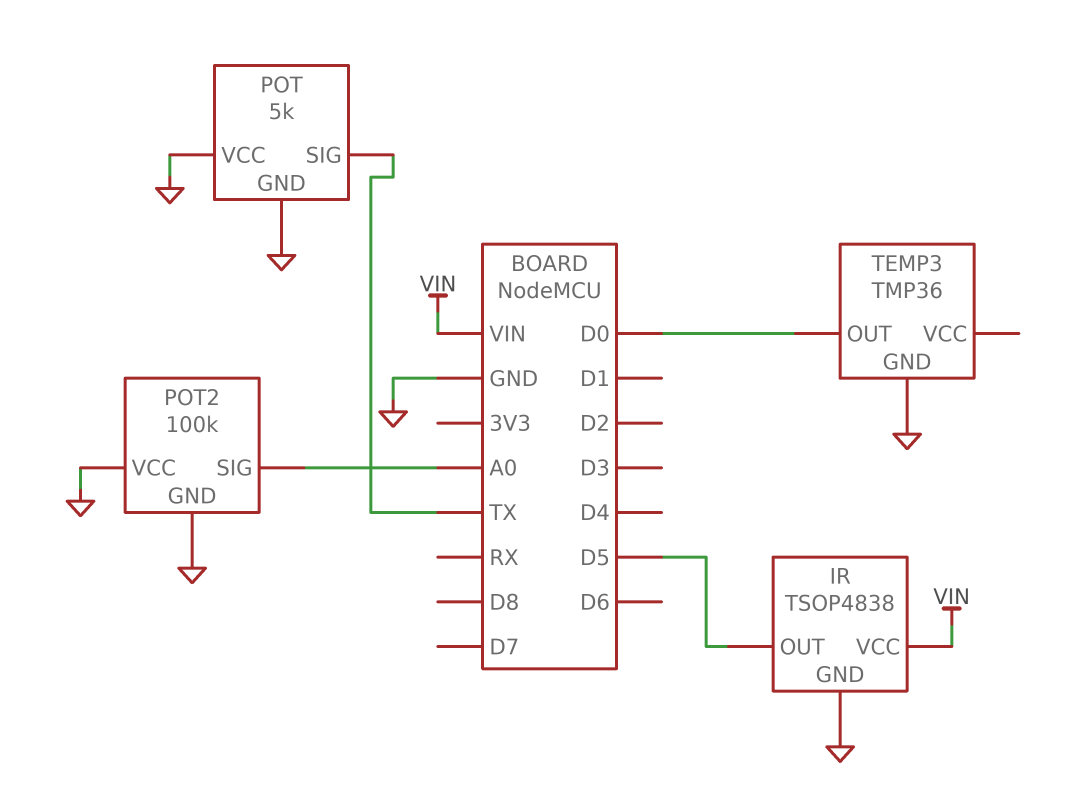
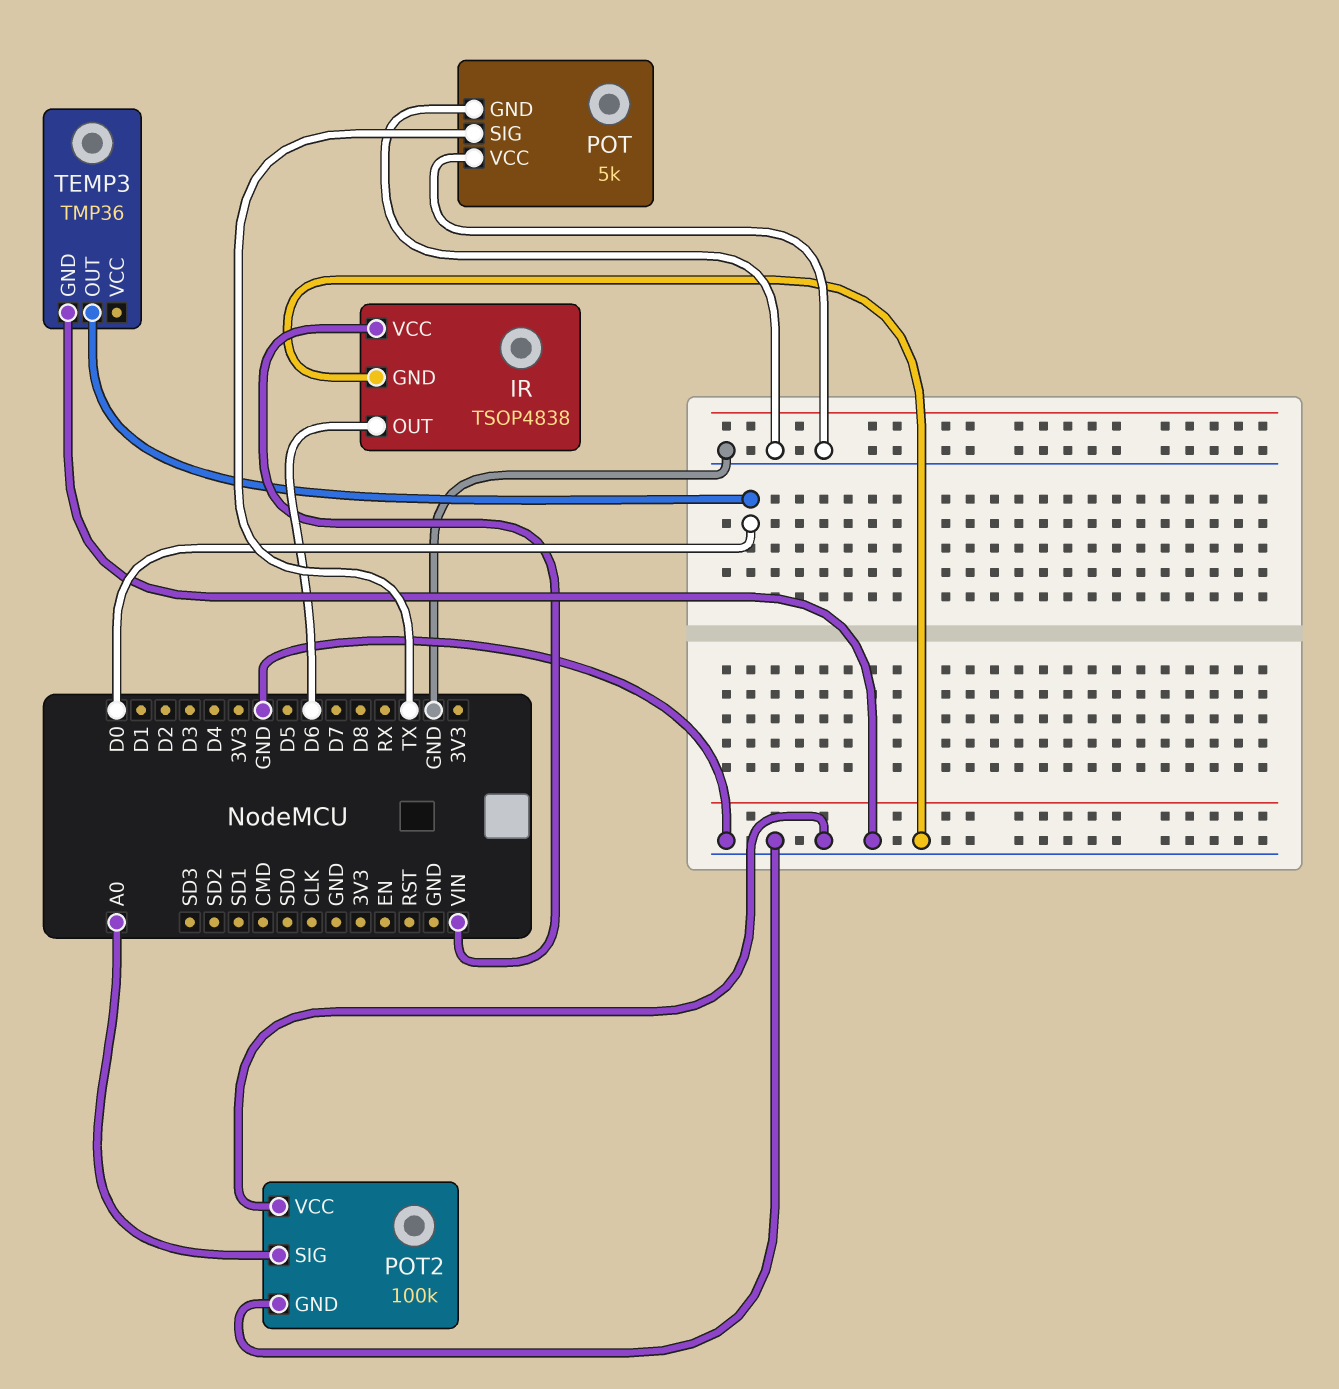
IR pin OUT: D5 -> D6

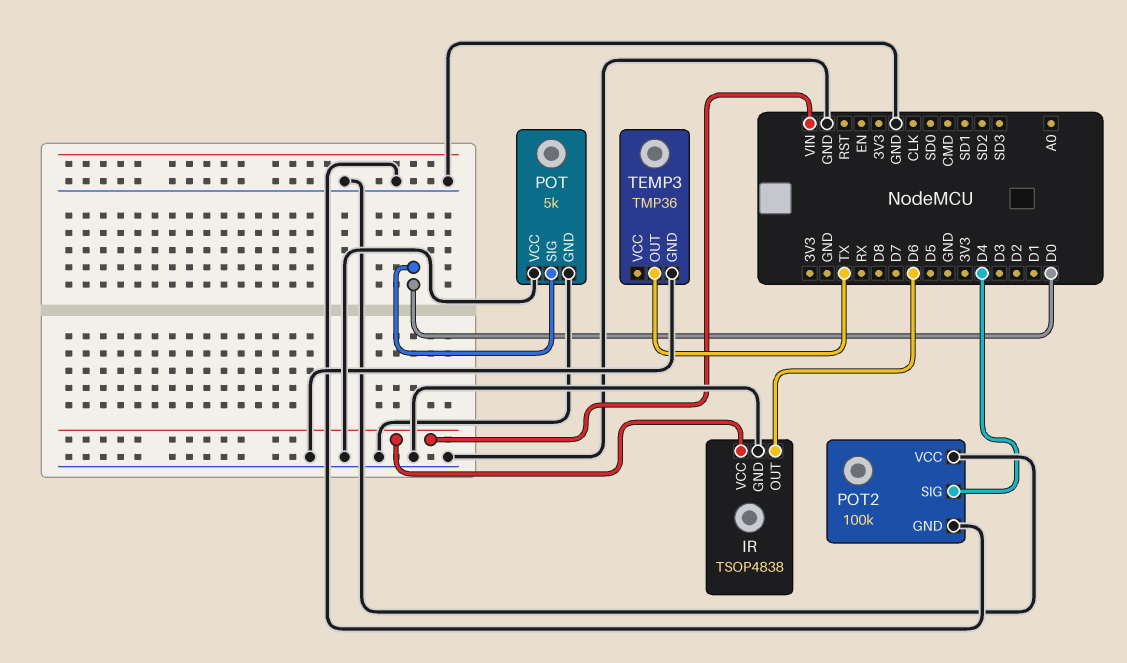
POT pin SIG: TX -> D0
POT2 pin SIG: A0 -> D4
TEMP3 pin OUT: D0 -> TX

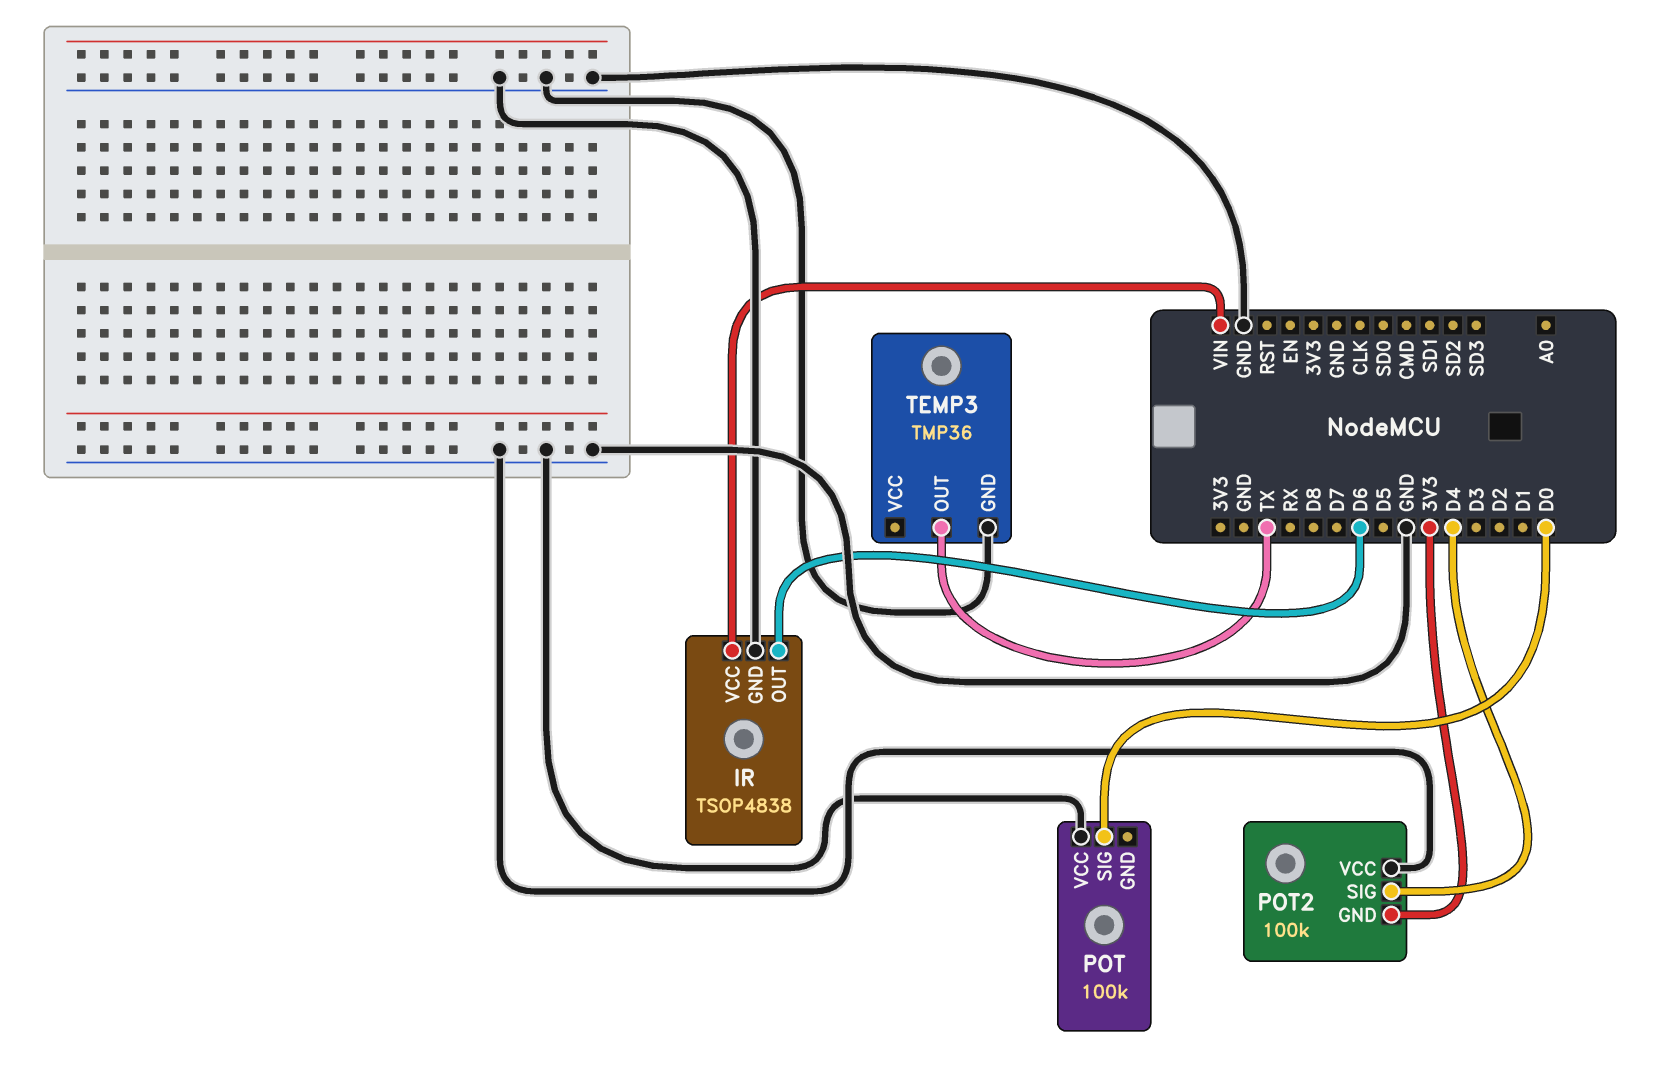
POT: 5k -> 100k
POT pin GND: GND -> none
POT2 pin GND: GND -> 3V3

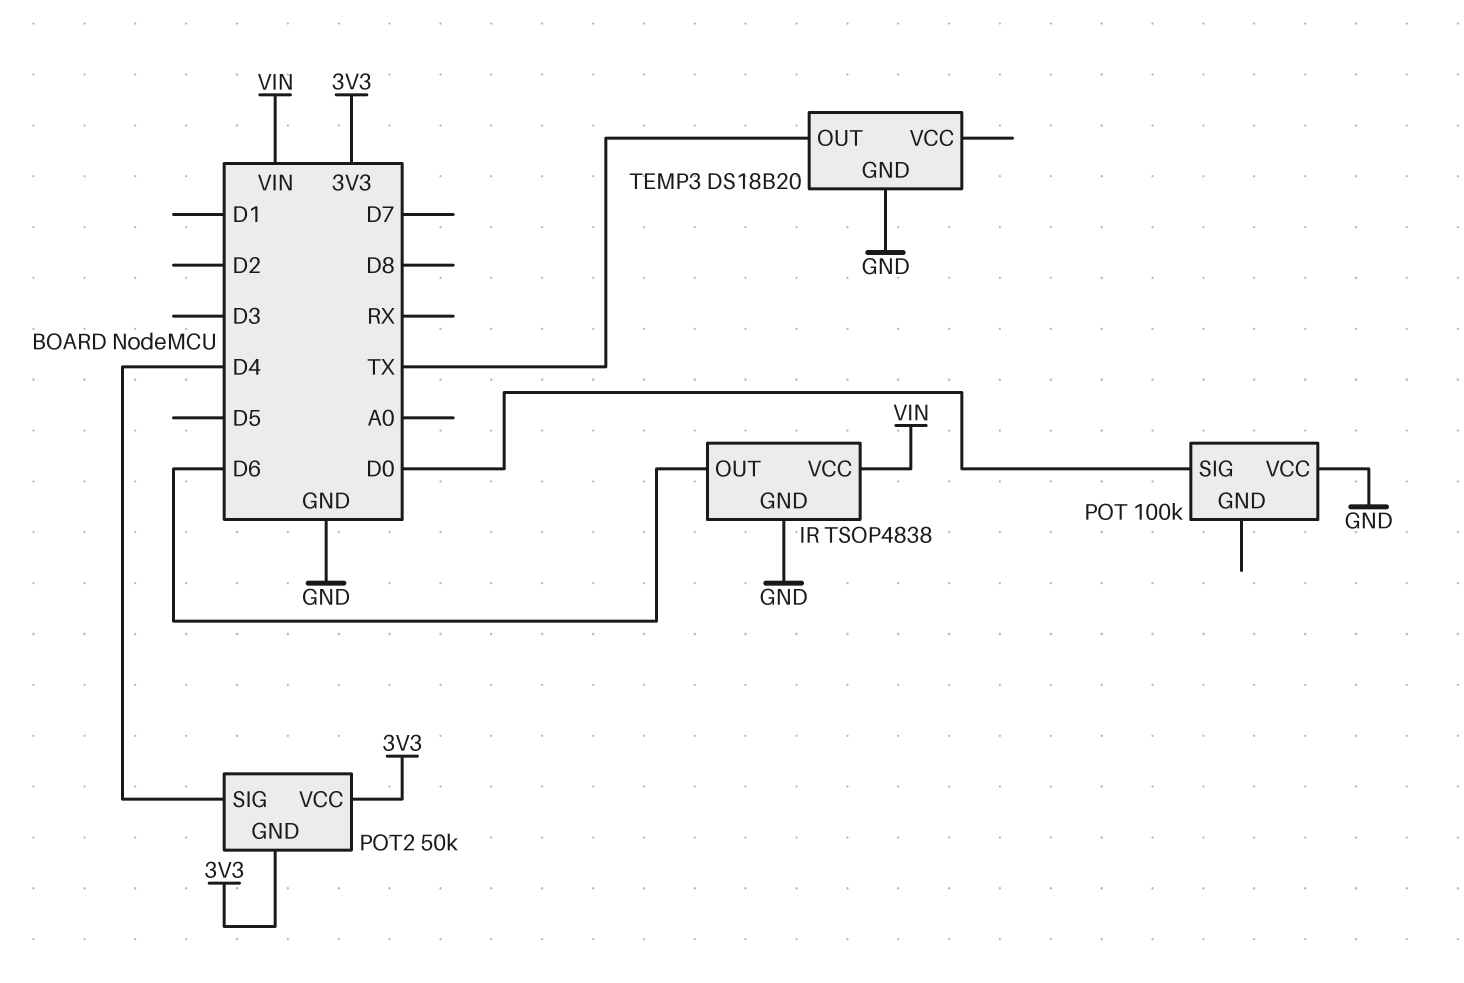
POT2: 100k -> 50k
POT2 pin VCC: GND -> 3V3
TEMP3: TMP36 -> DS18B20

